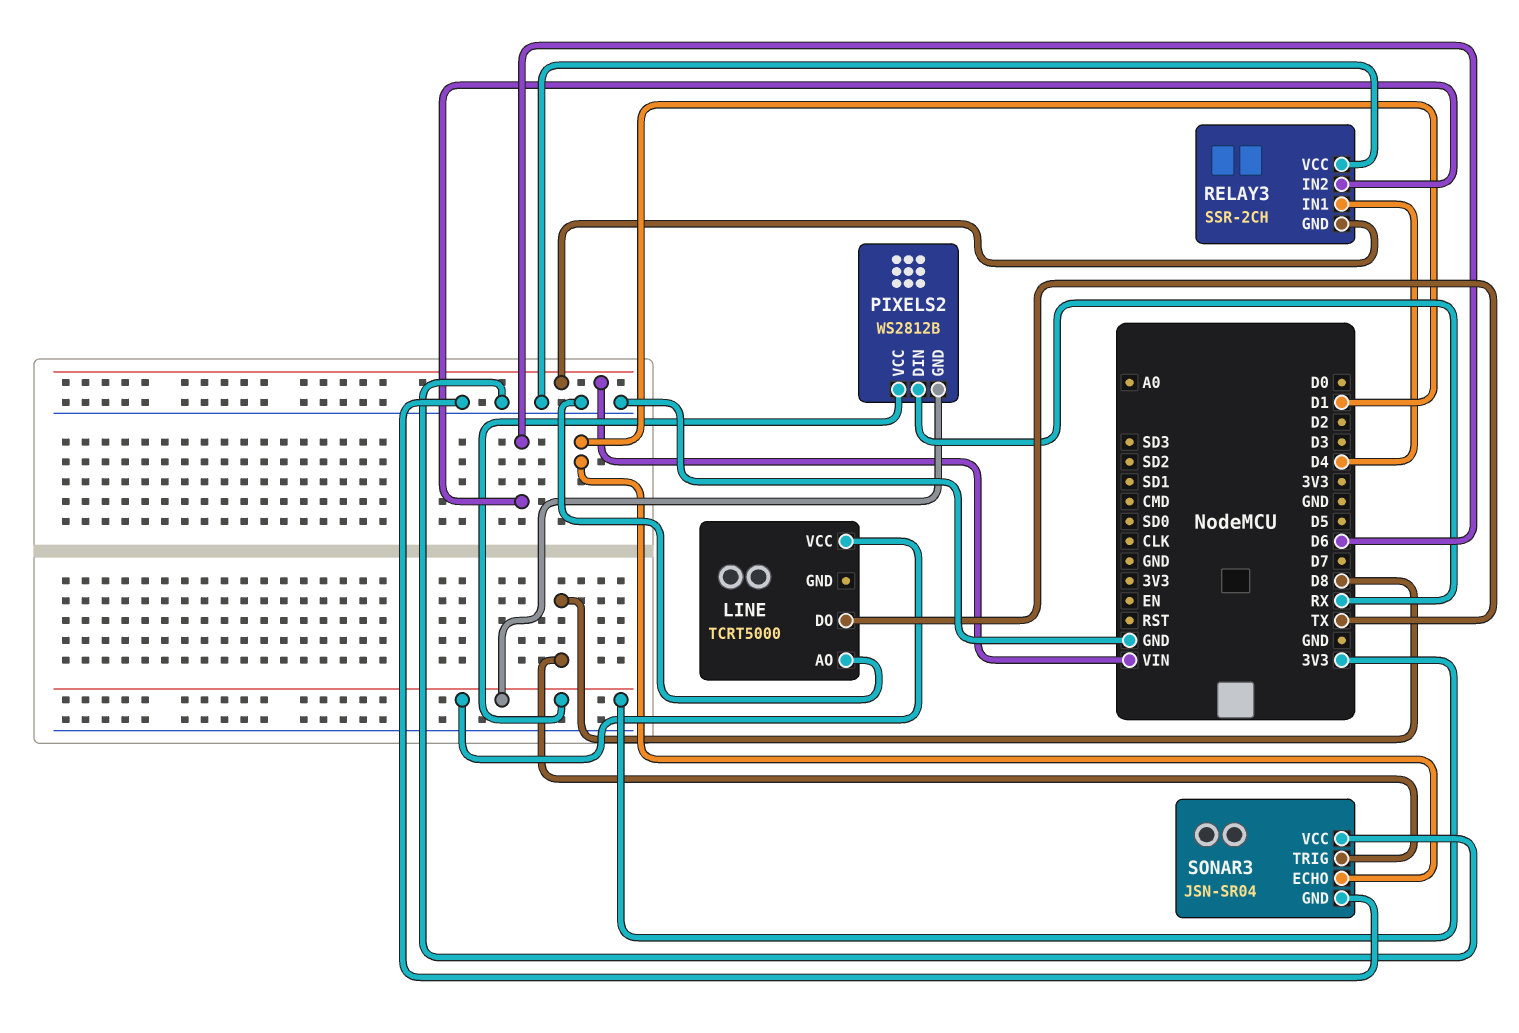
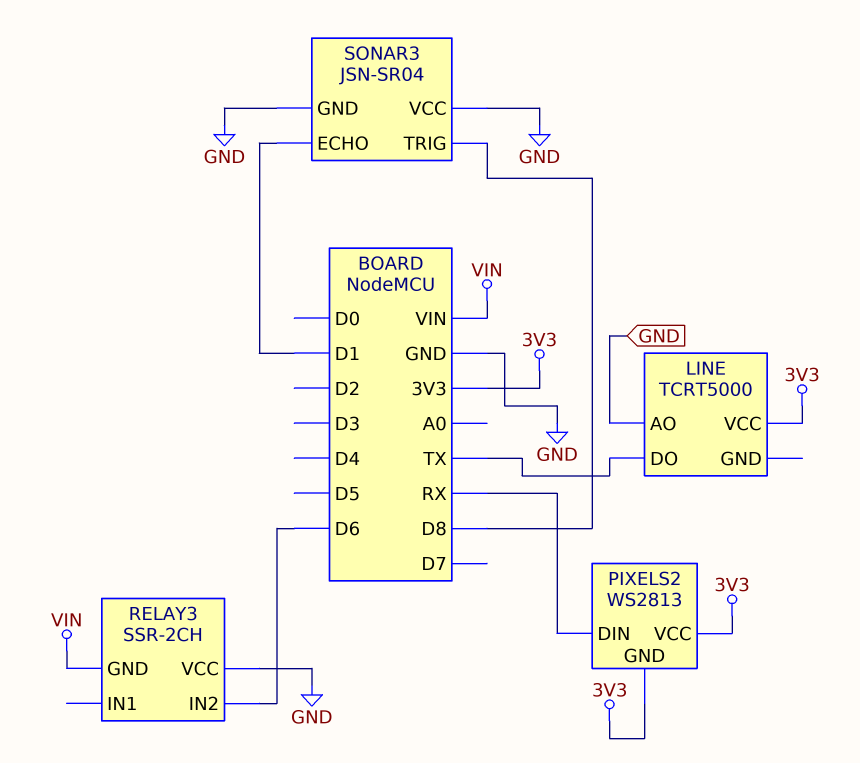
PIXELS2: WS2812B -> WS2813
RELAY3 pin IN1: D4 -> none

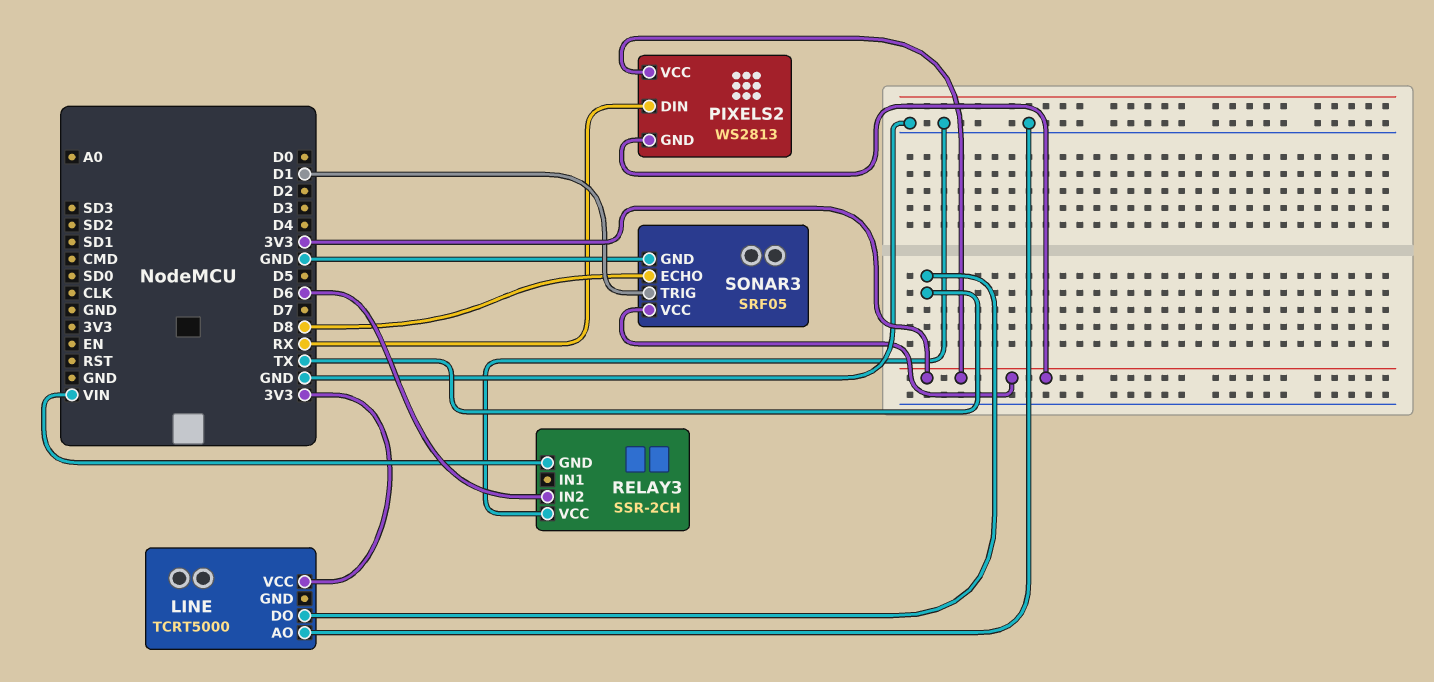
SONAR3: JSN-SR04 -> SRF05
SONAR3 pin ECHO: D1 -> D8
SONAR3 pin TRIG: D8 -> D1
SONAR3 pin VCC: GND -> 3V3

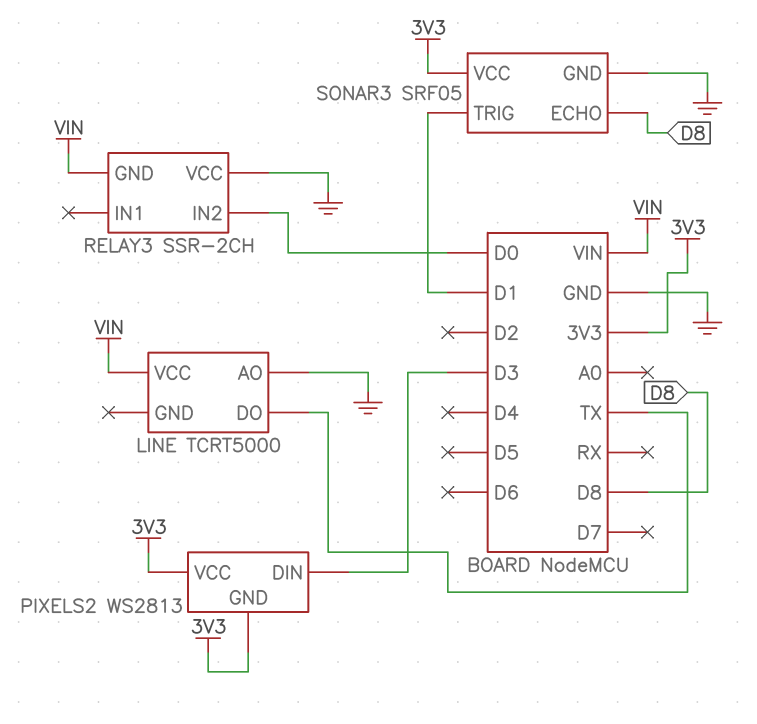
LINE pin VCC: 3V3 -> VIN
PIXELS2 pin DIN: RX -> D3
RELAY3 pin IN2: D6 -> D0

